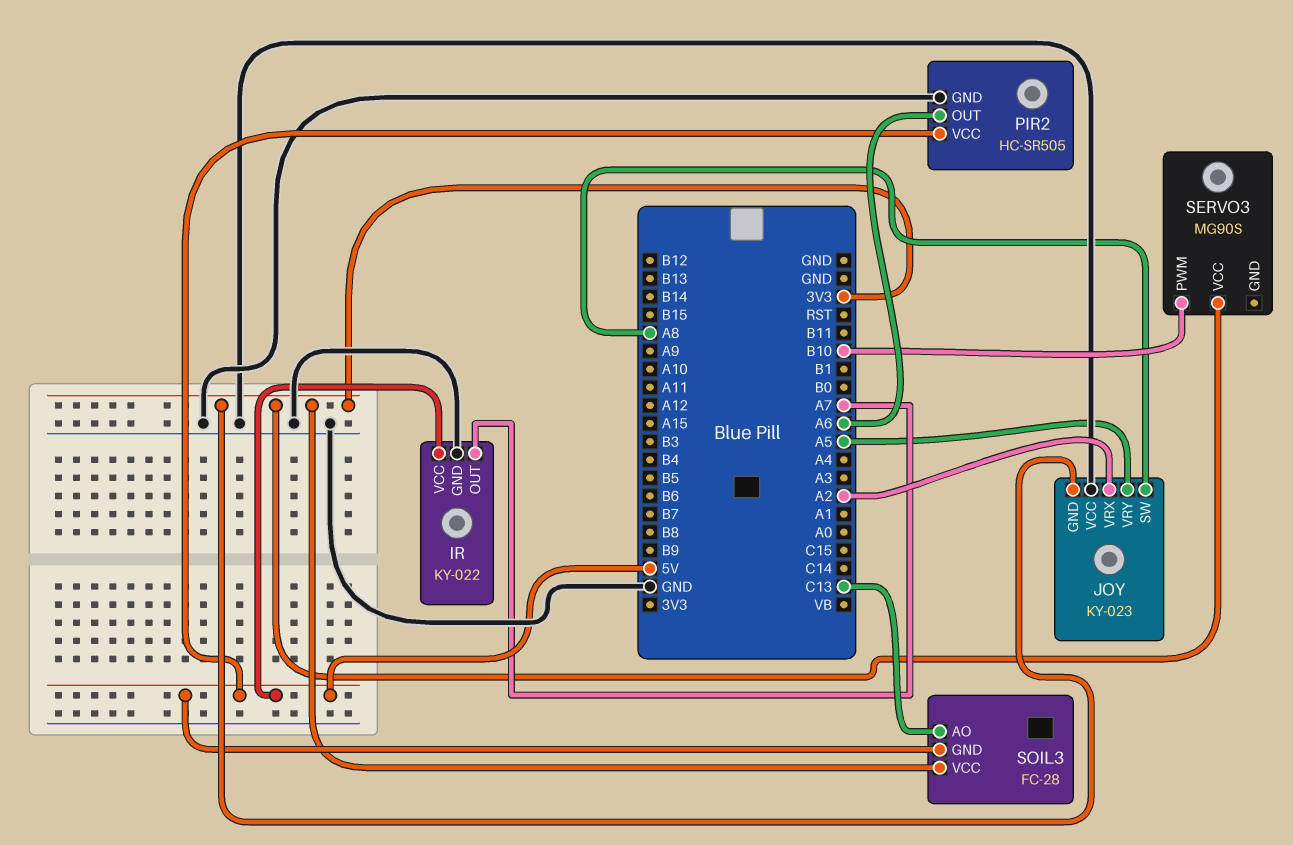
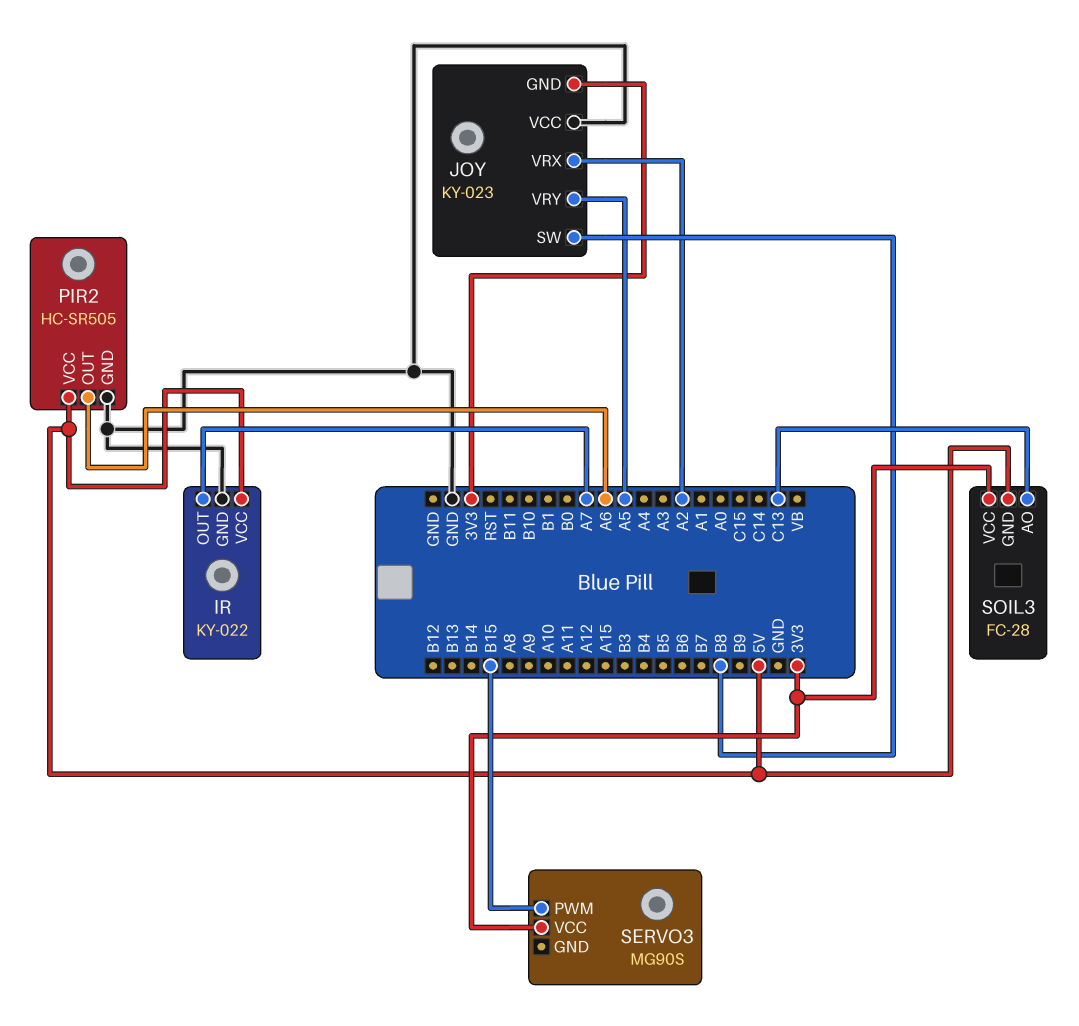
JOY pin SW: A8 -> B8
SERVO3 pin PWM: B10 -> B15

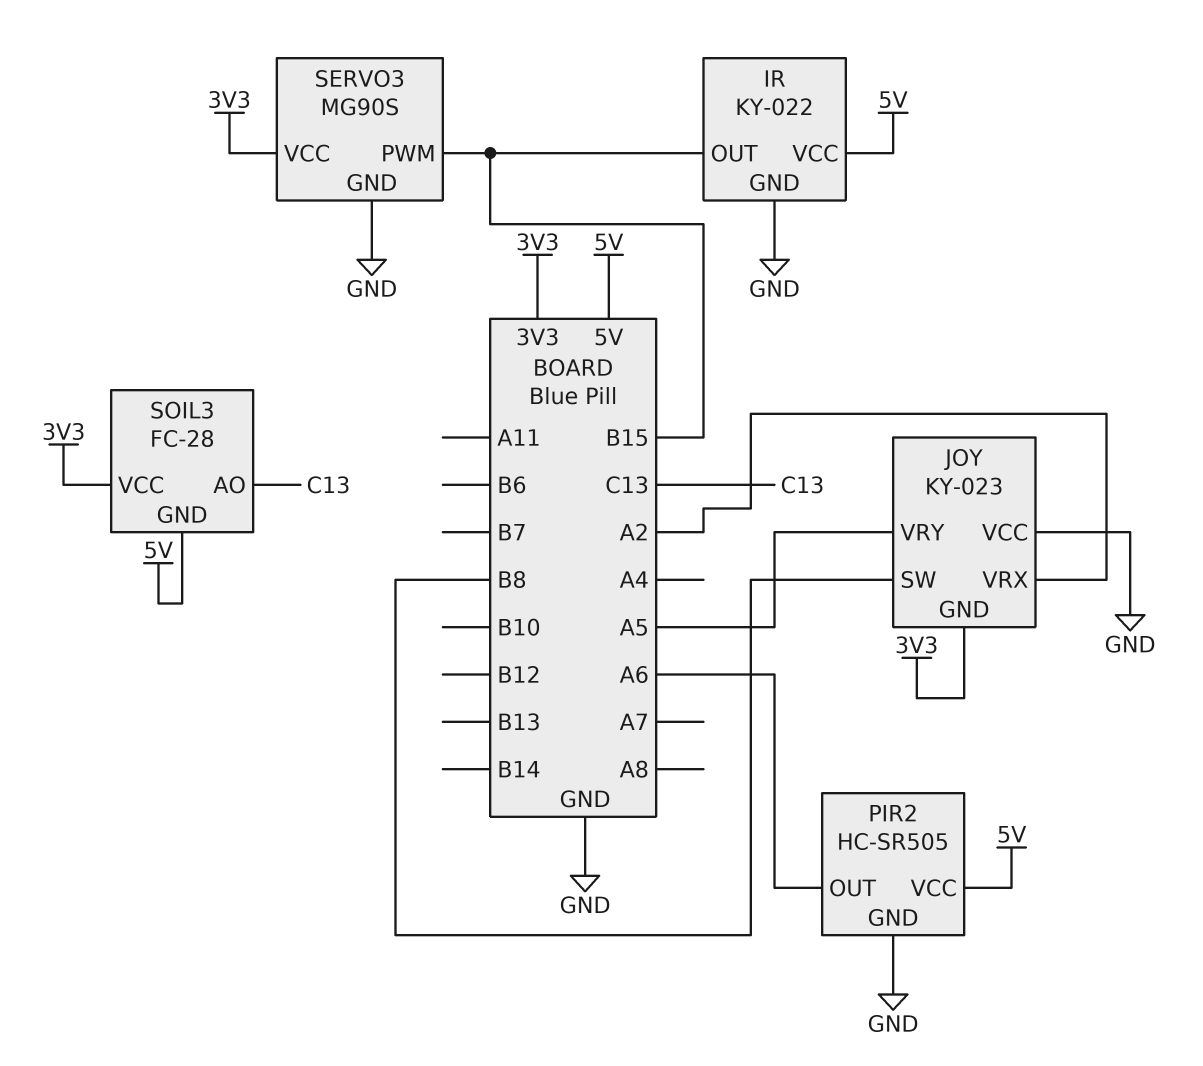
IR pin OUT: A7 -> B15
SERVO3 pin GND: none -> GND

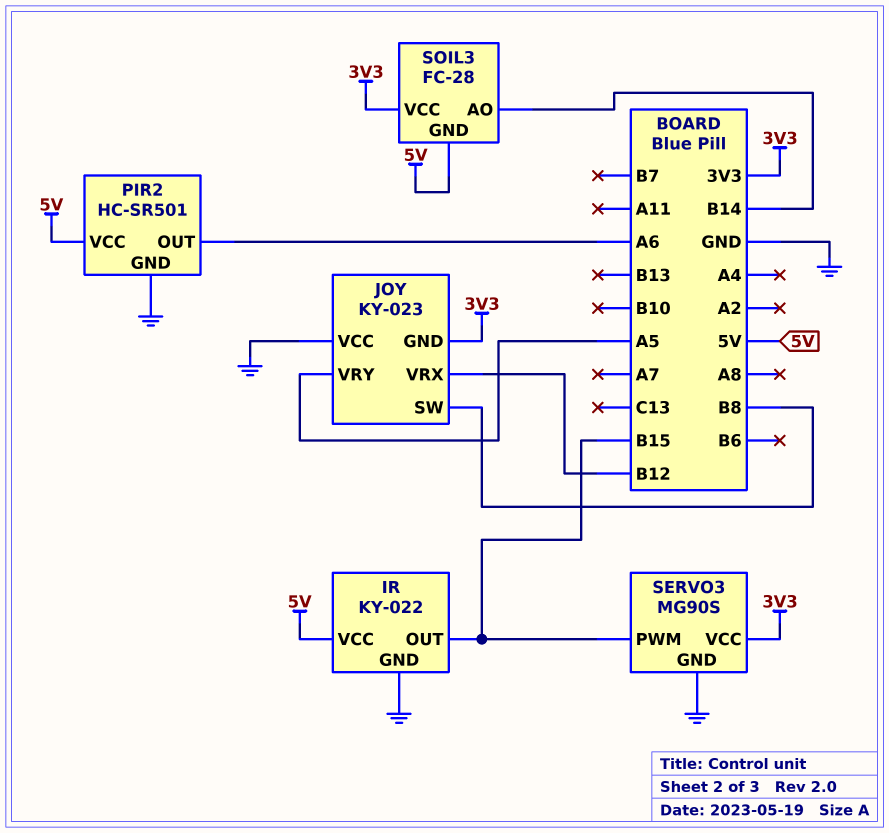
JOY pin VRX: A2 -> B12
PIR2: HC-SR505 -> HC-SR501
SOIL3 pin AO: C13 -> B14

